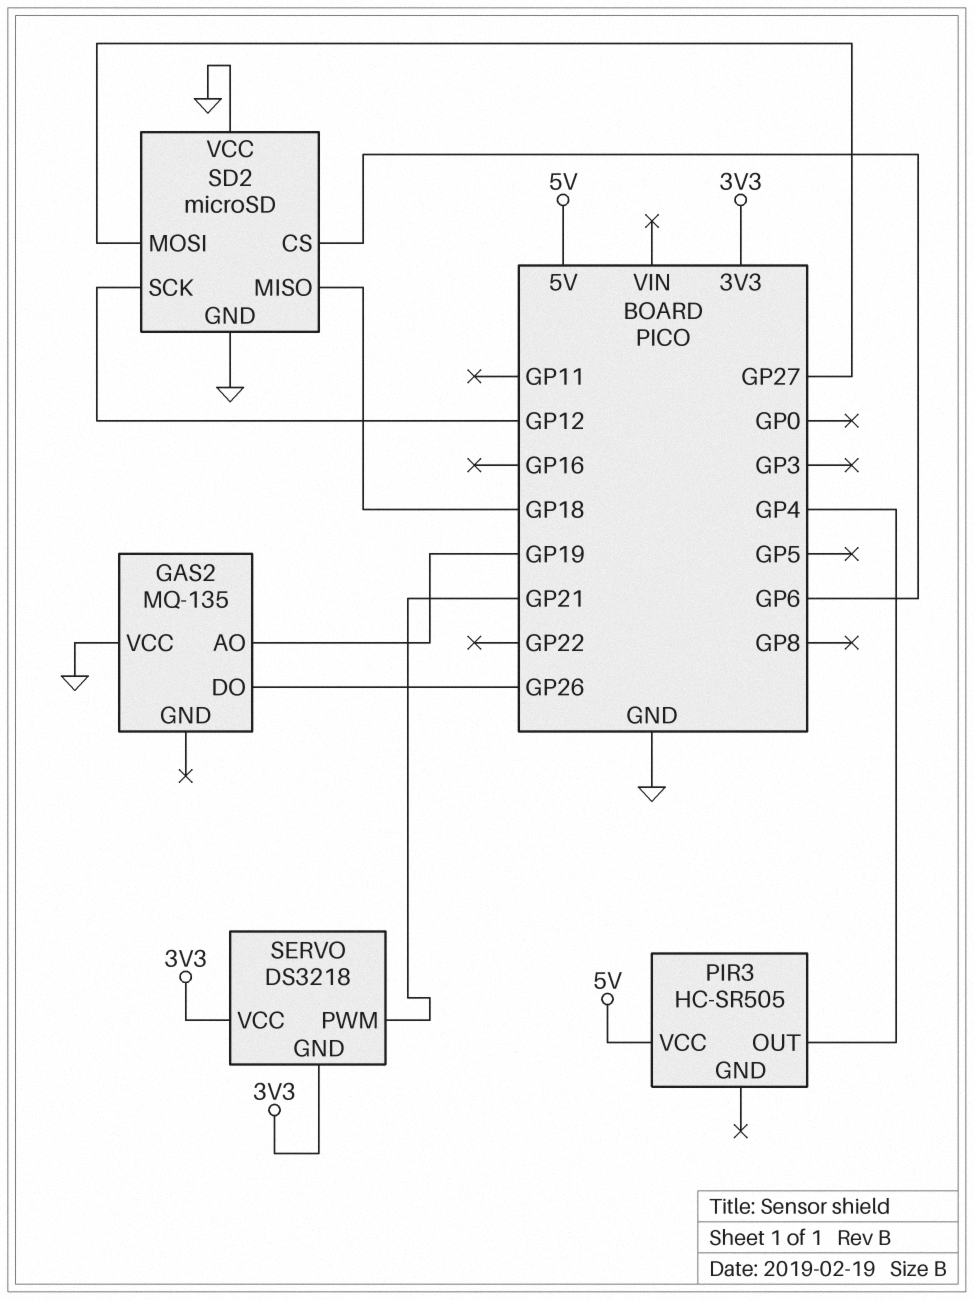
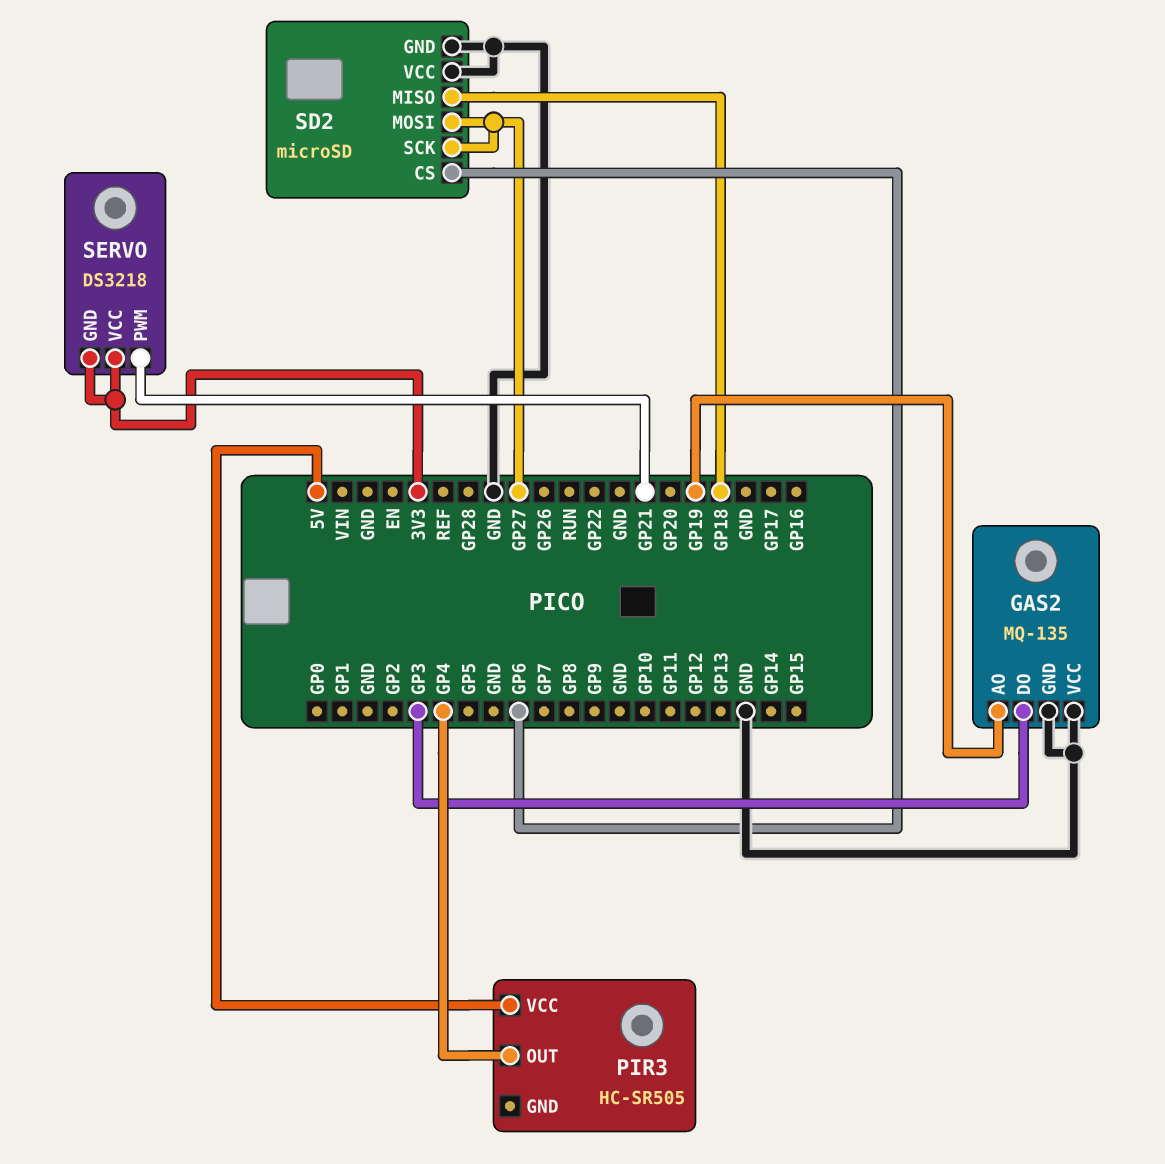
GAS2 pin DO: GP26 -> GP3
GAS2 pin GND: none -> GND
SD2 pin SCK: GP12 -> GP27

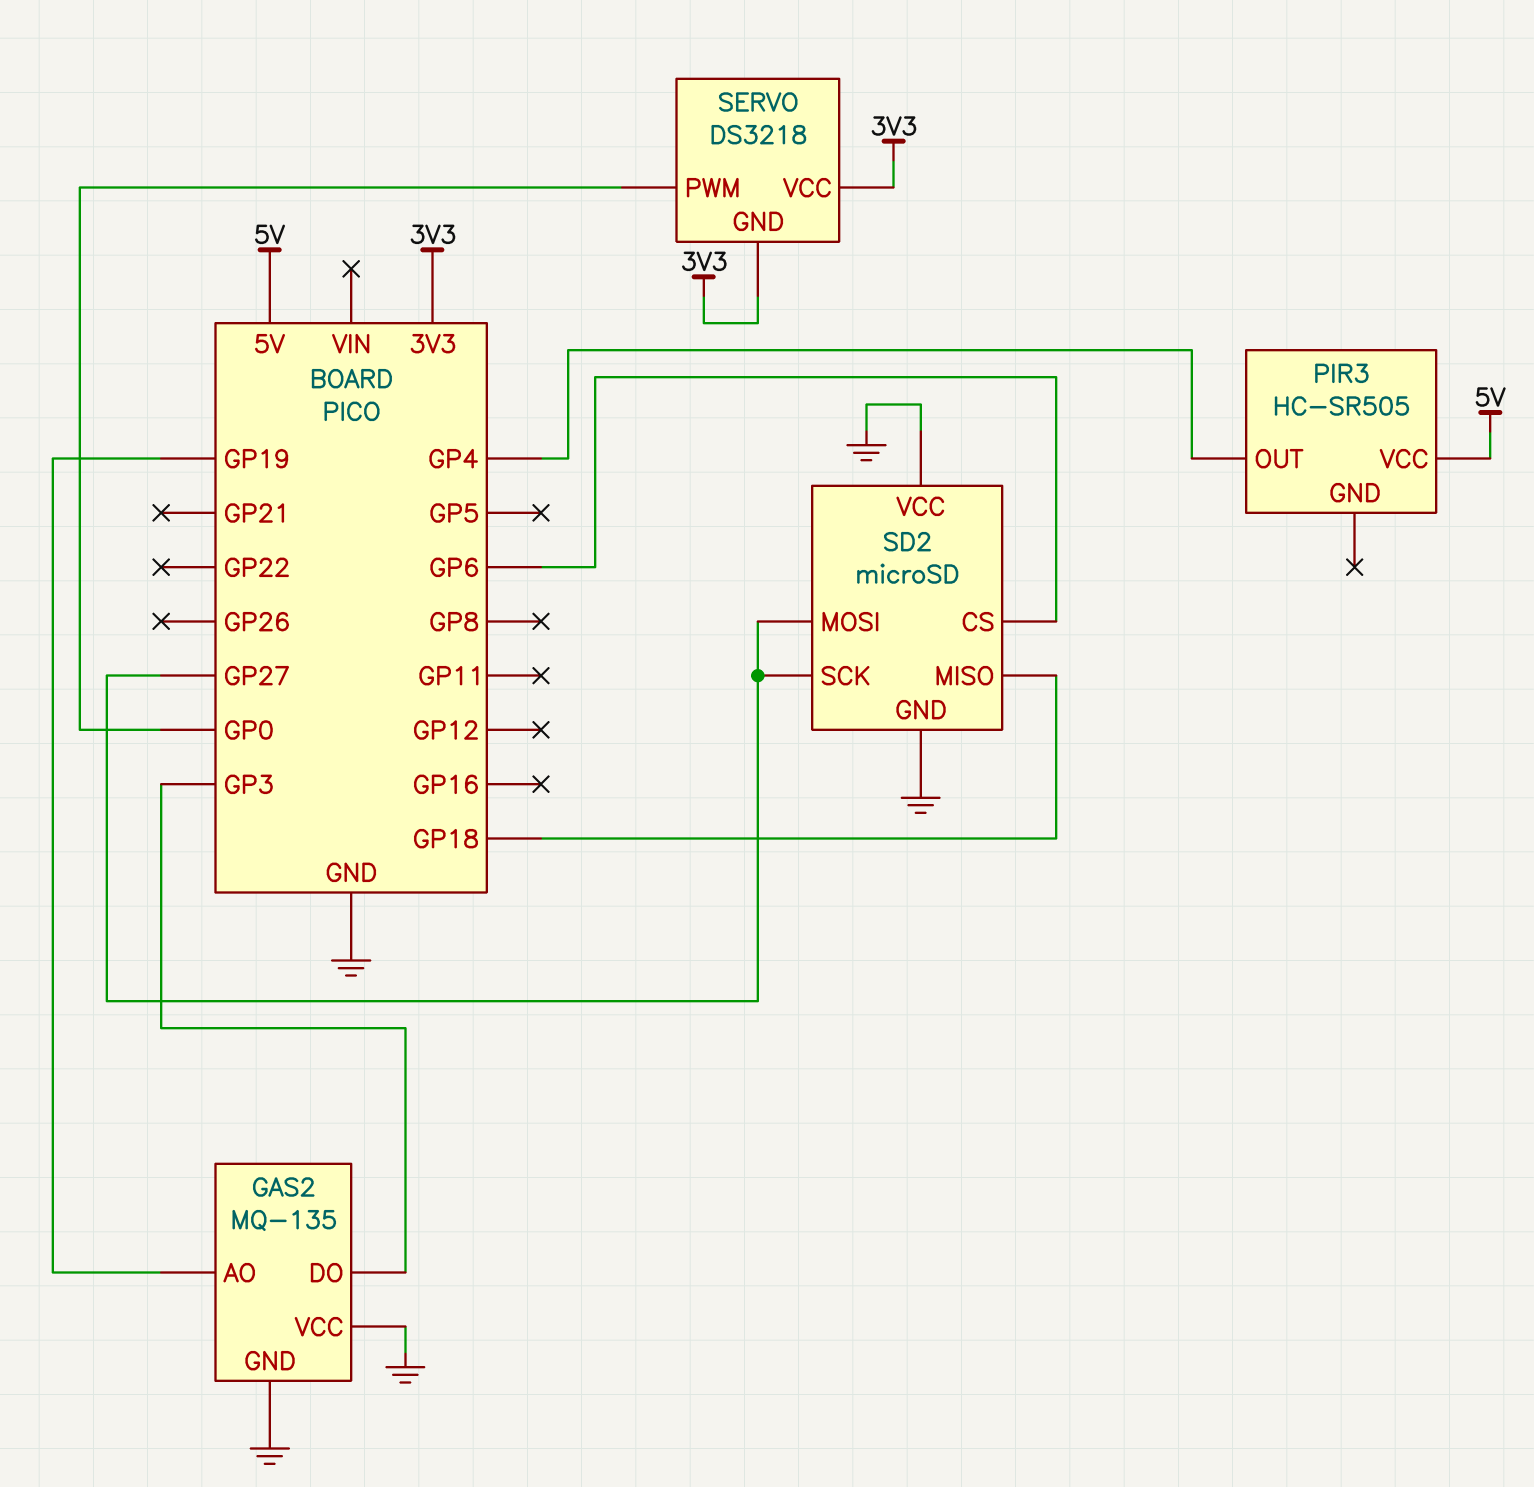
SERVO pin PWM: GP21 -> GP0

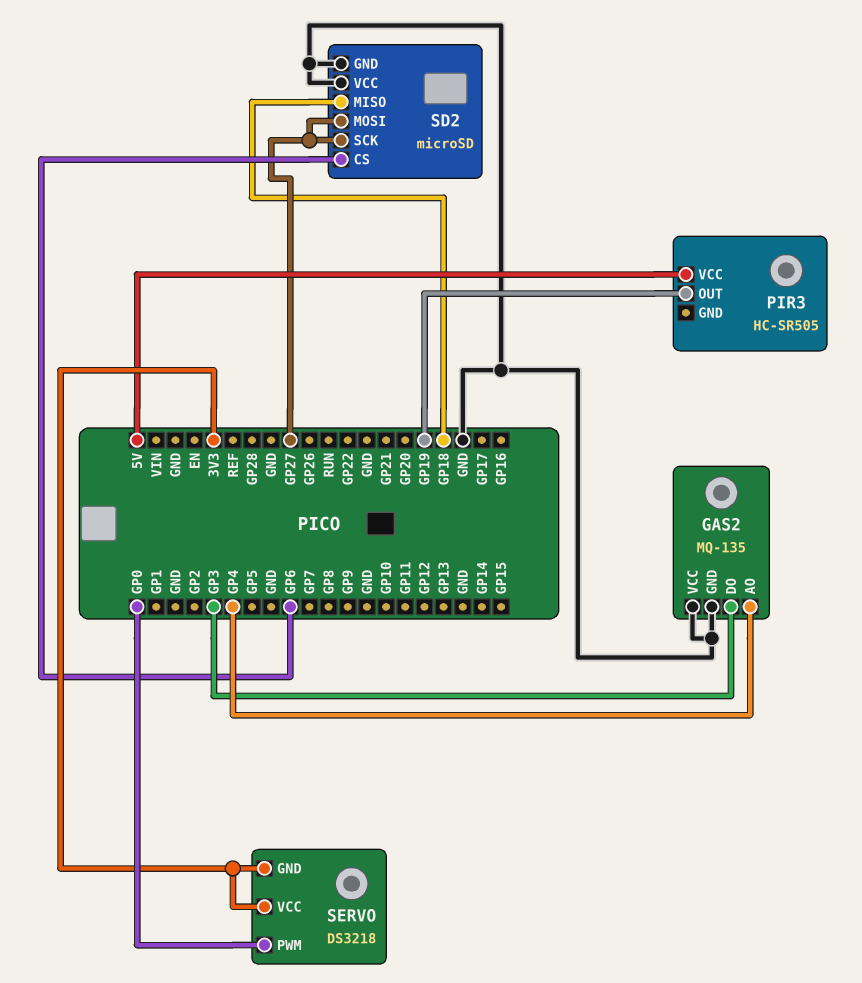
GAS2 pin AO: GP19 -> GP4
PIR3 pin OUT: GP4 -> GP19

